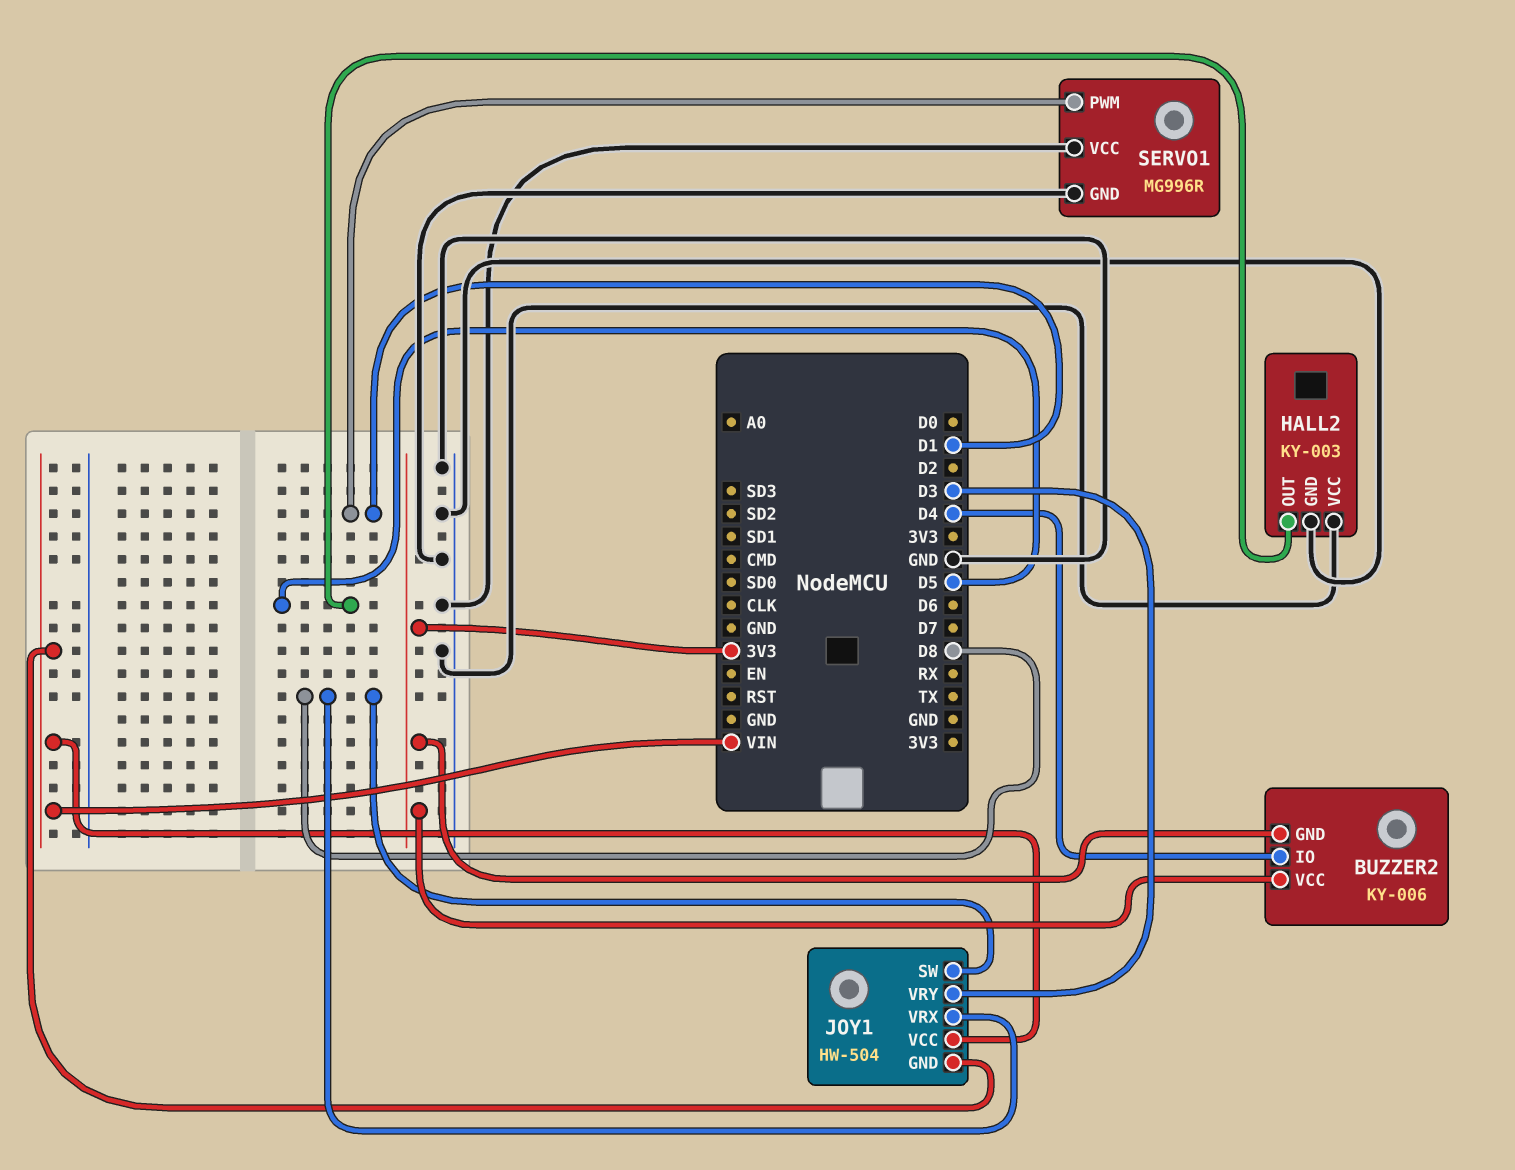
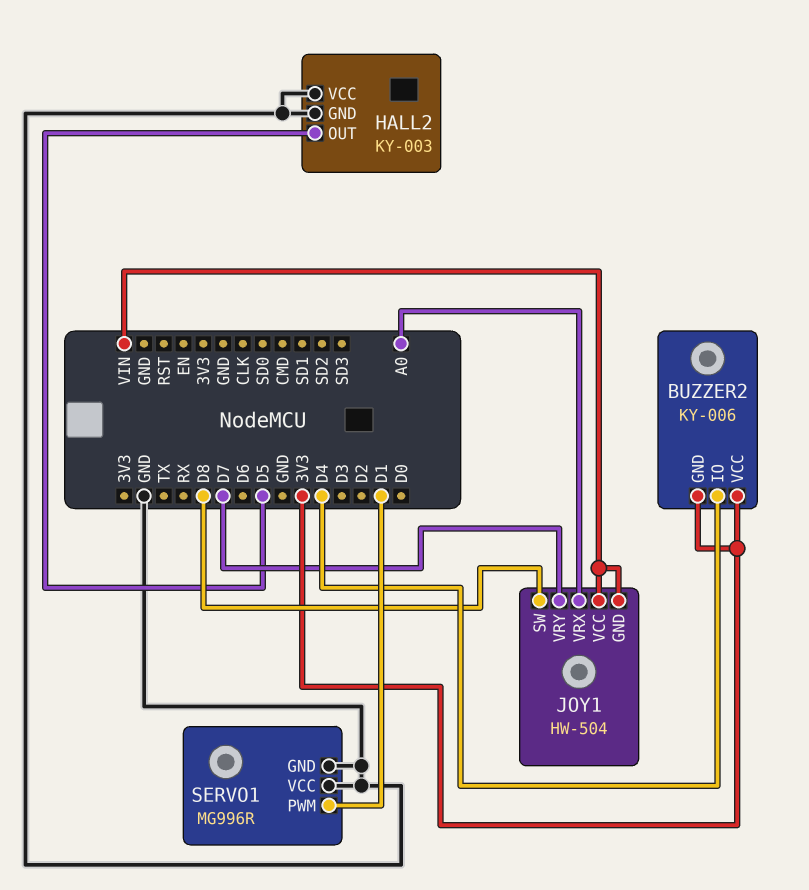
JOY1 pin VRX: D8 -> A0
JOY1 pin VRY: D3 -> D7

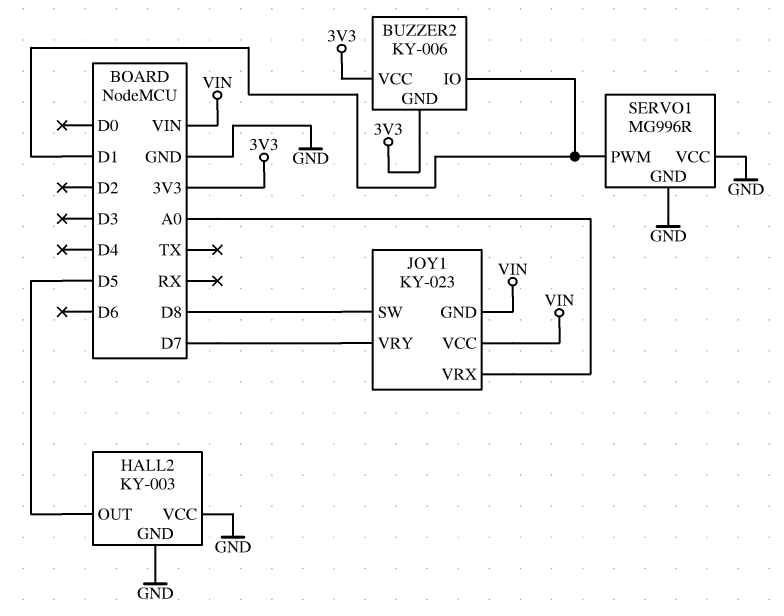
BUZZER2 pin IO: D4 -> D1
JOY1: HW-504 -> KY-023

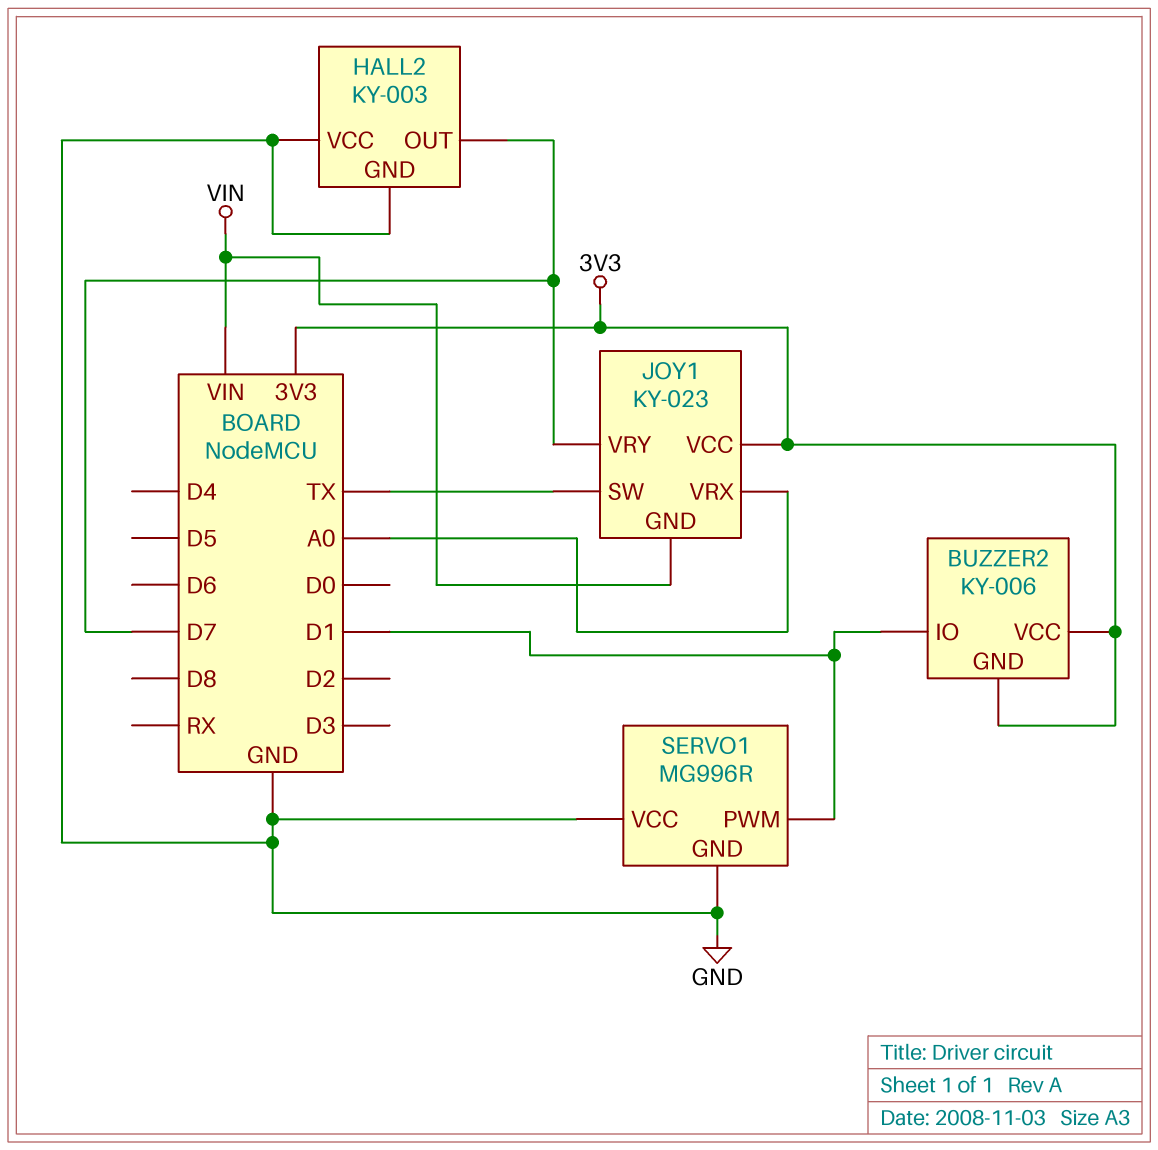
HALL2 pin OUT: D5 -> D7
JOY1 pin SW: D8 -> TX
JOY1 pin VCC: VIN -> 3V3

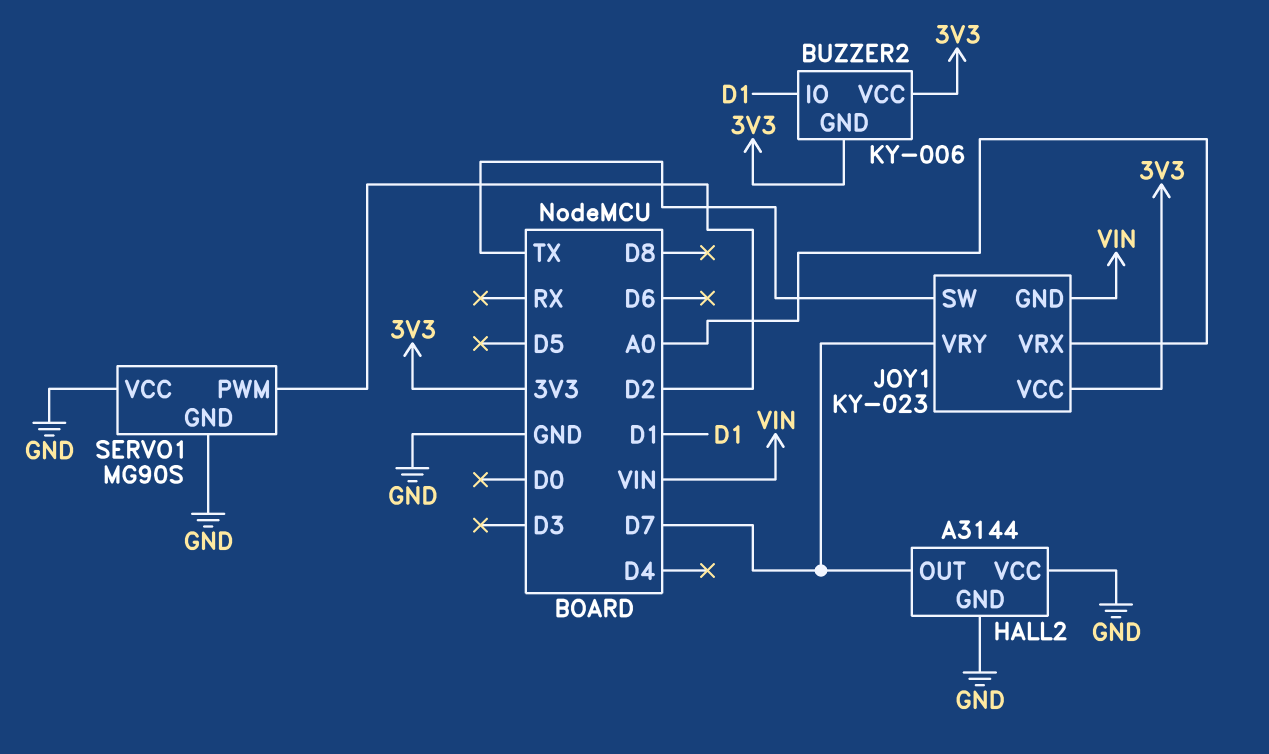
HALL2: KY-003 -> A3144
SERVO1: MG996R -> MG90S
SERVO1 pin PWM: D1 -> D2

